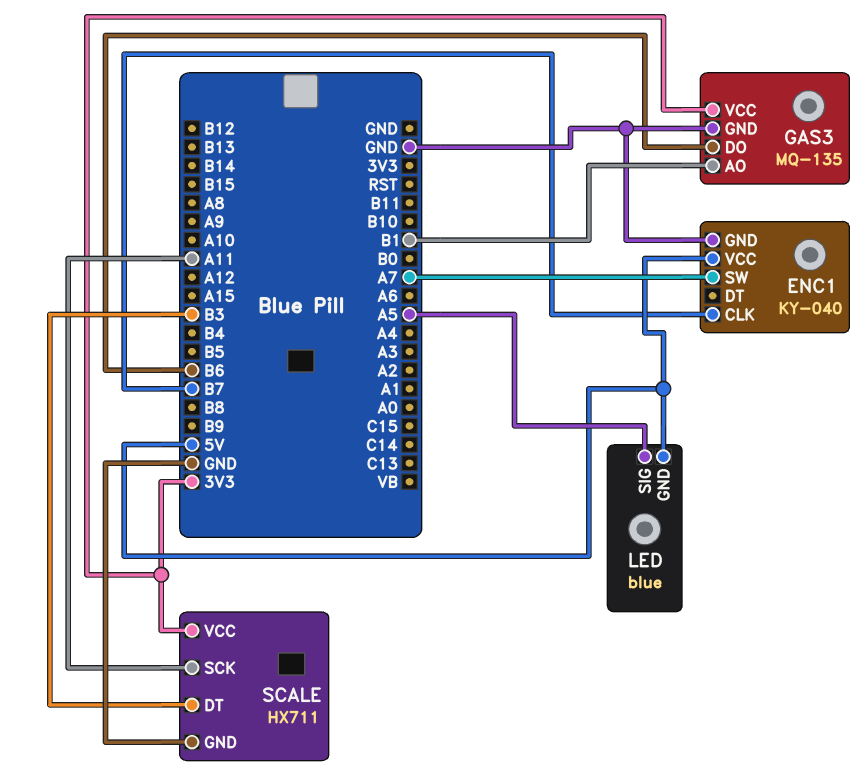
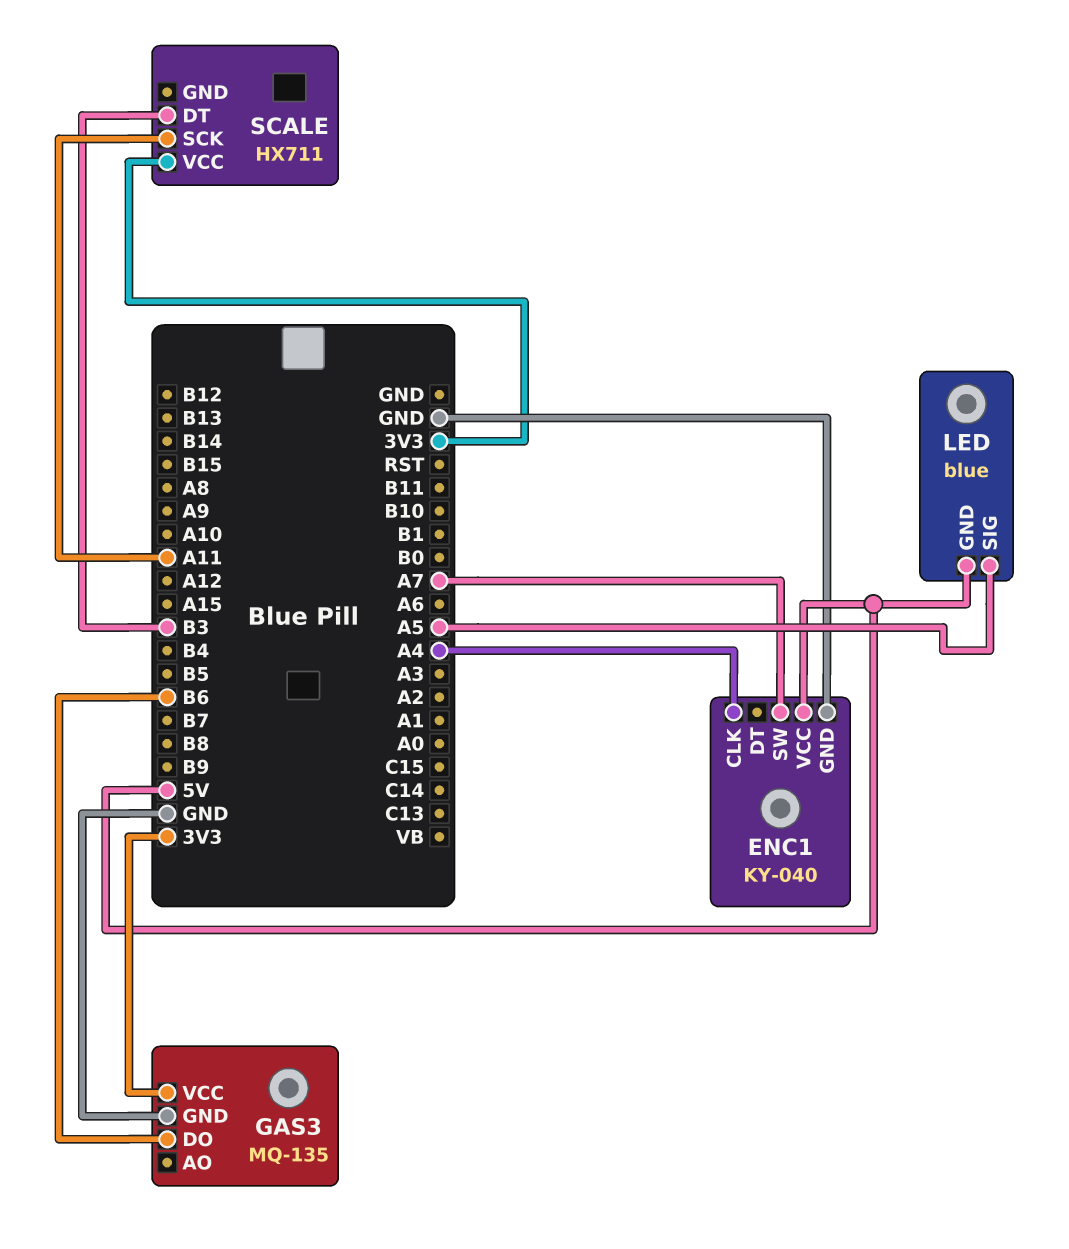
ENC1 pin CLK: B7 -> A4
GAS3 pin AO: B1 -> none
SCALE pin GND: GND -> none

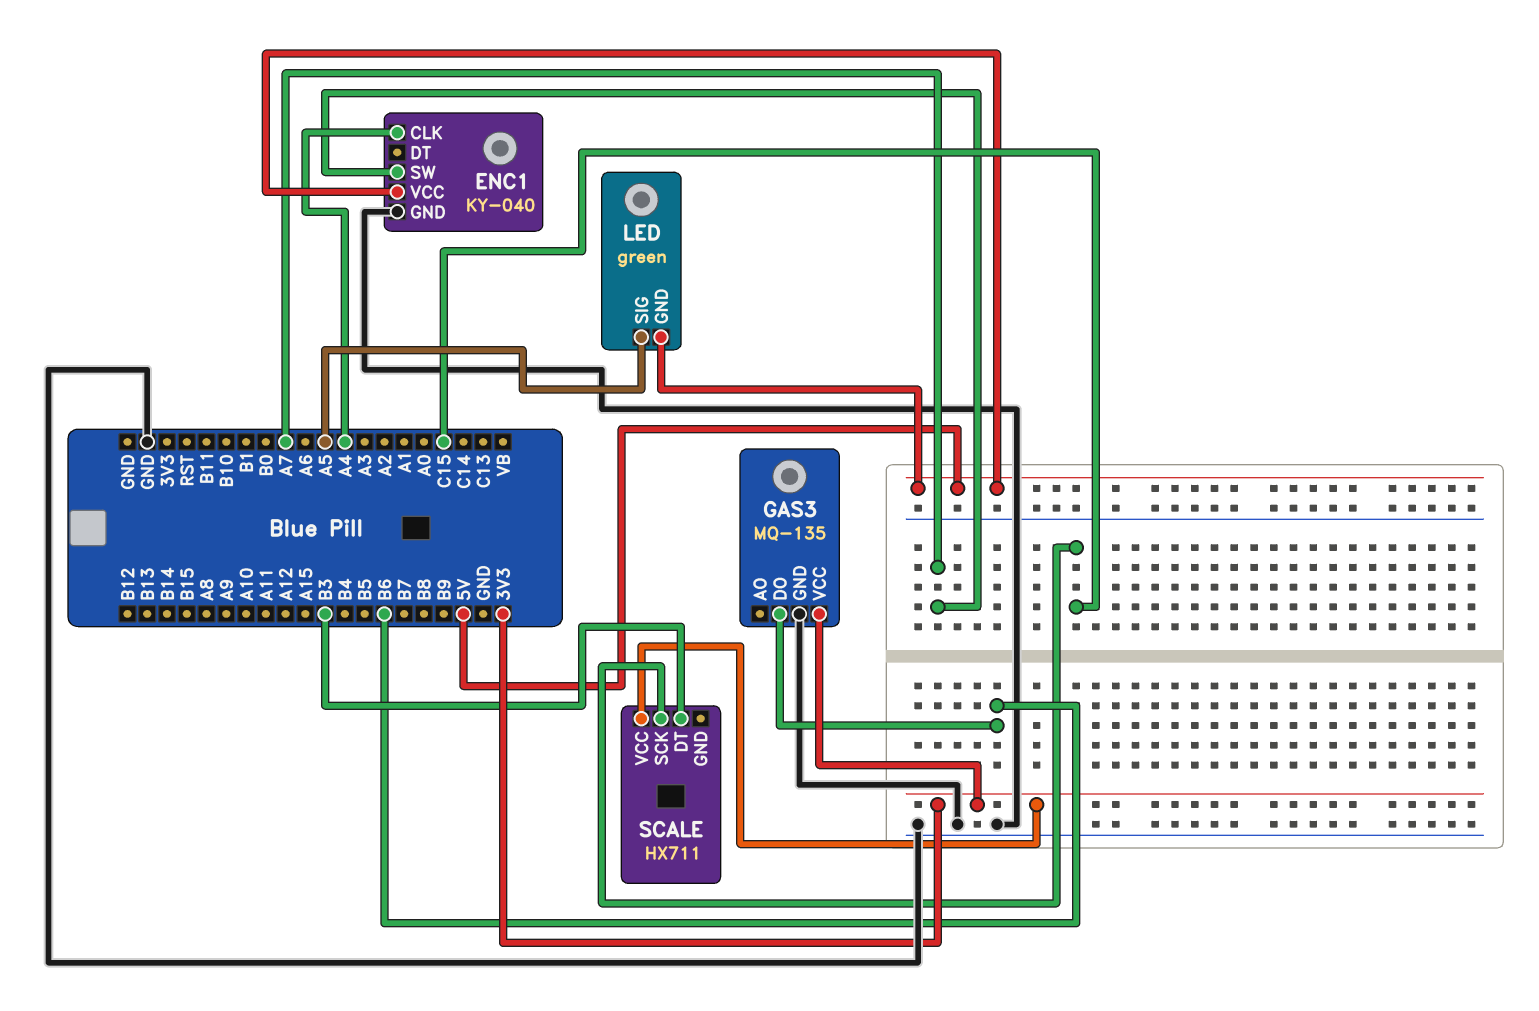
LED: blue -> green
SCALE pin SCK: A11 -> C15

